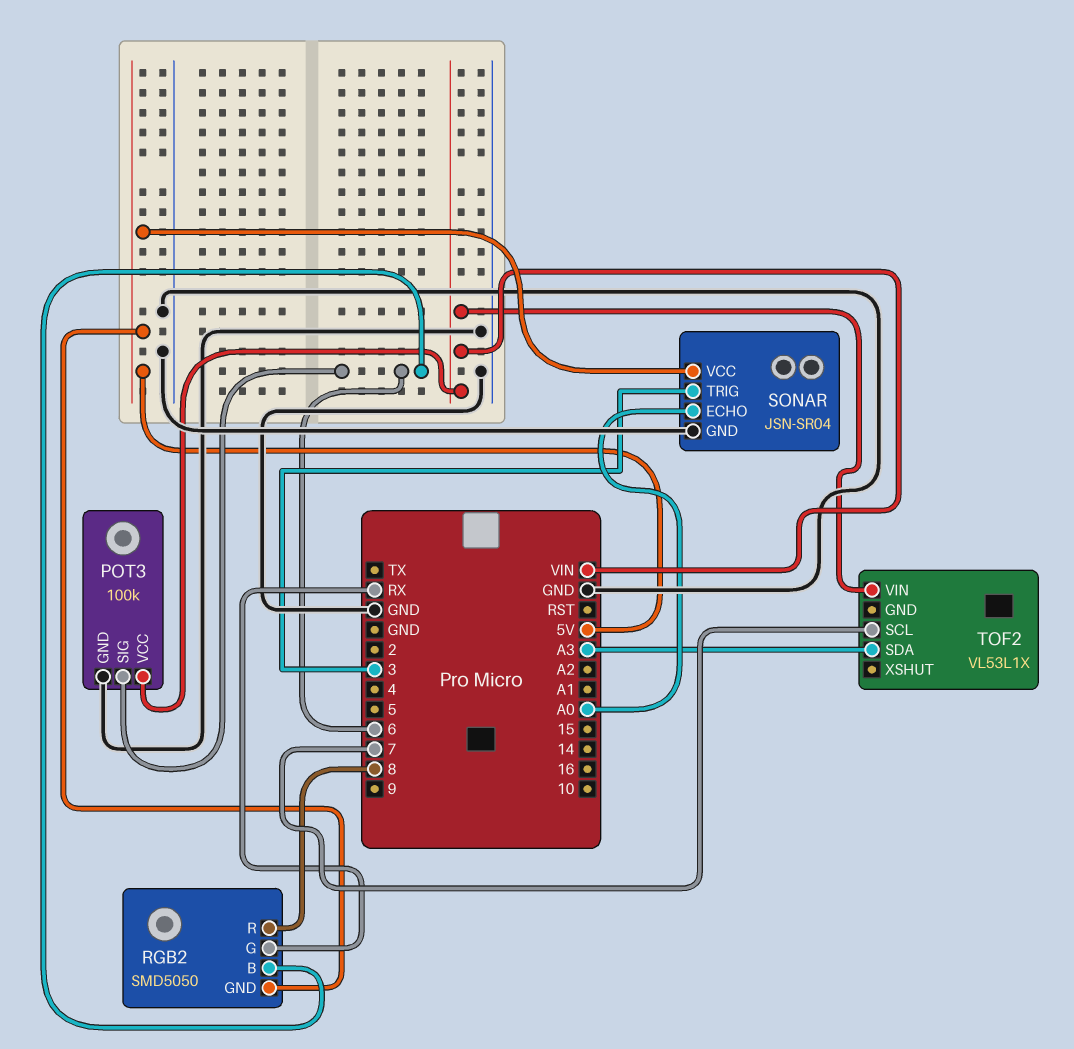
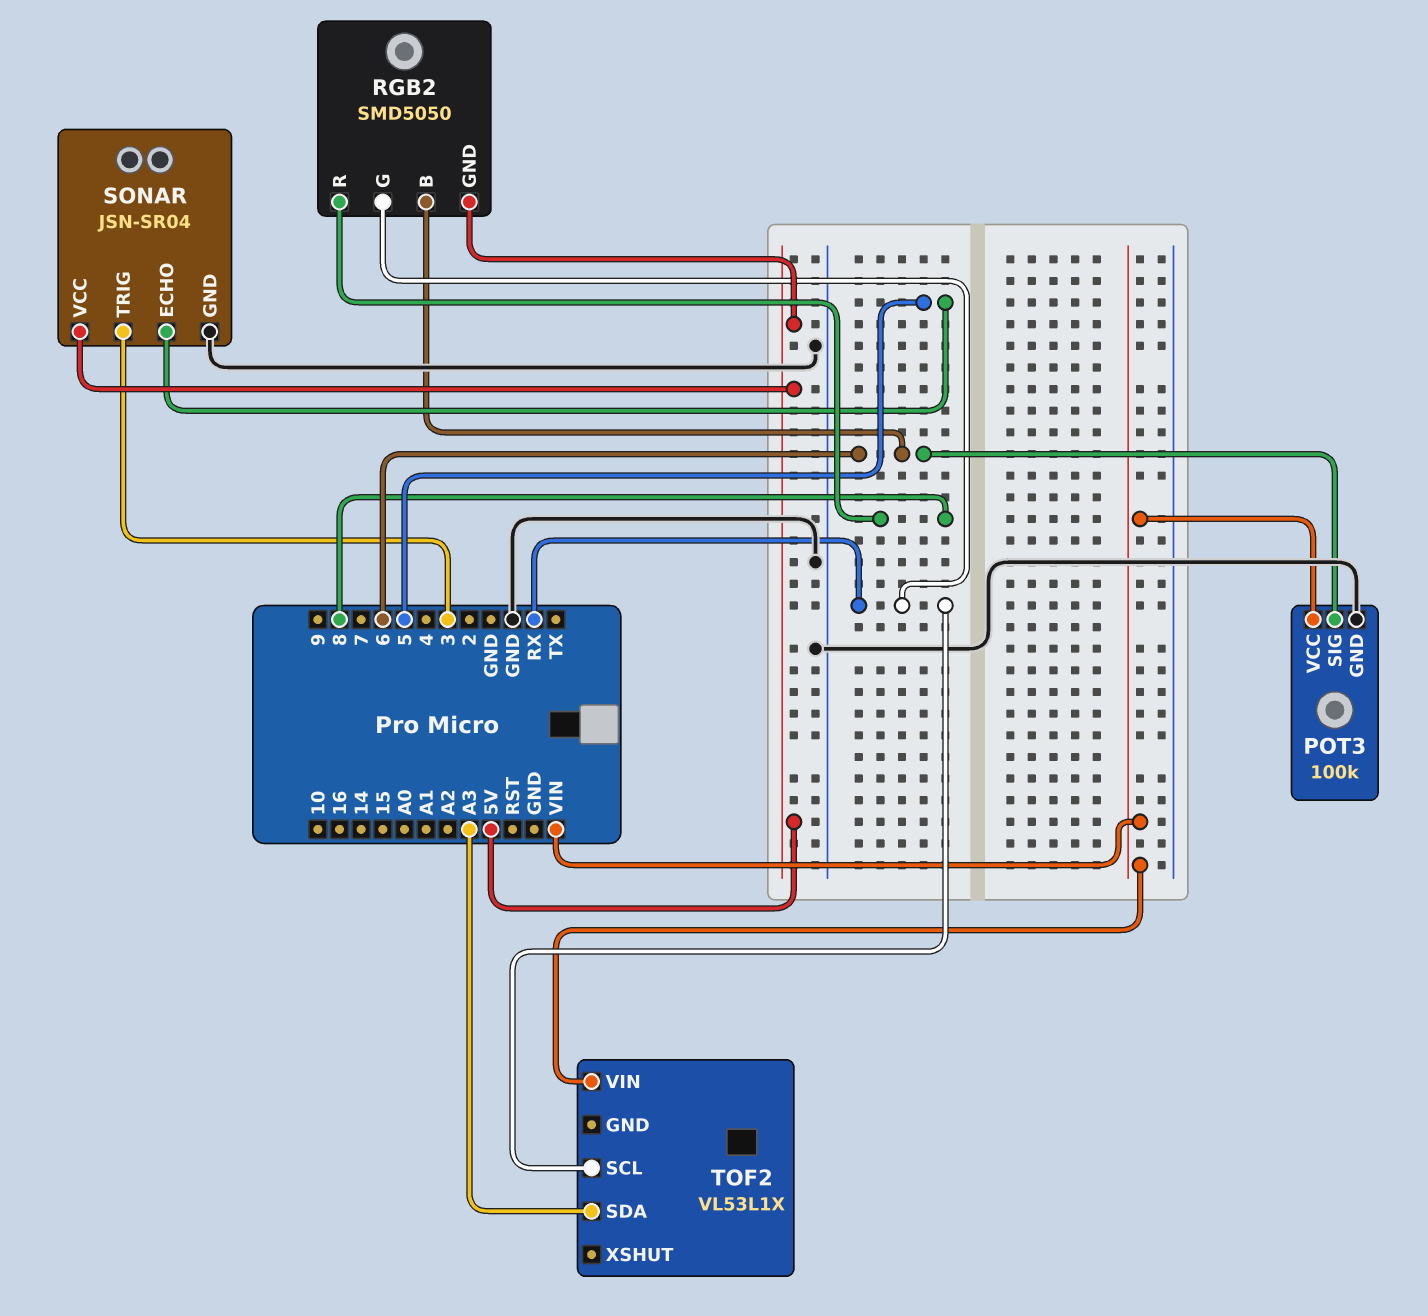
SONAR pin ECHO: A0 -> 5
TOF2 pin SCL: 7 -> RX

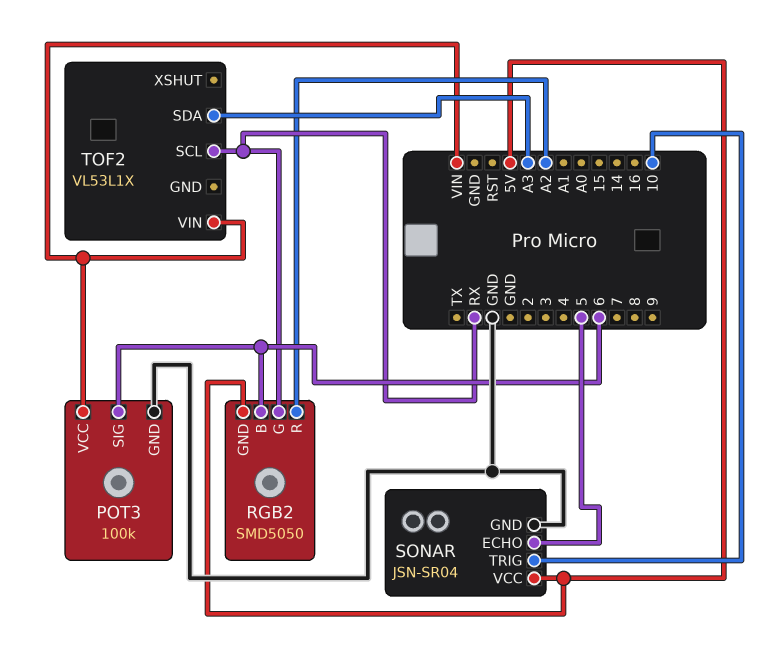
RGB2 pin R: 8 -> A2
SONAR pin TRIG: 3 -> 10

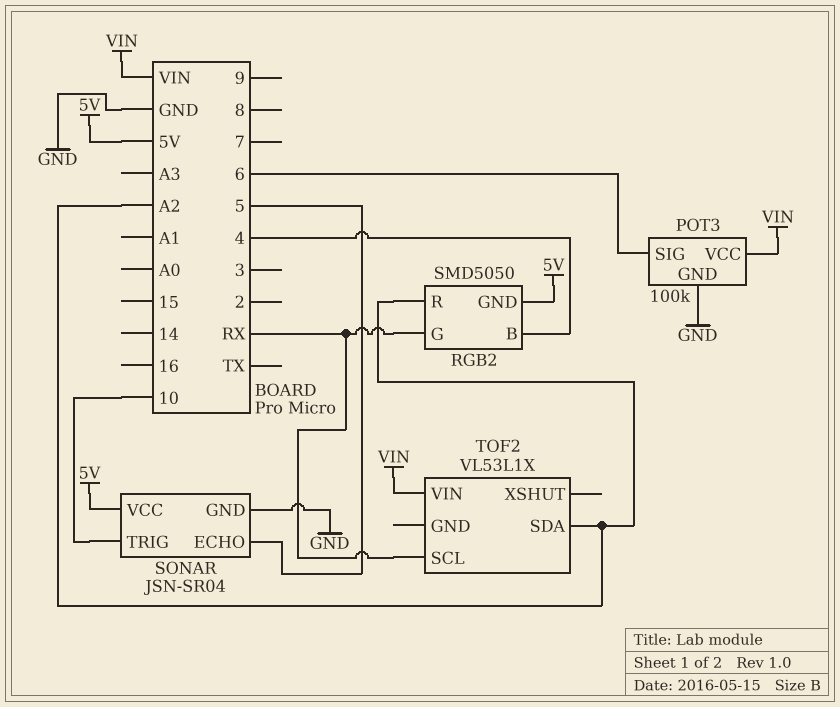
RGB2 pin B: 6 -> 4
TOF2 pin SDA: A3 -> A2

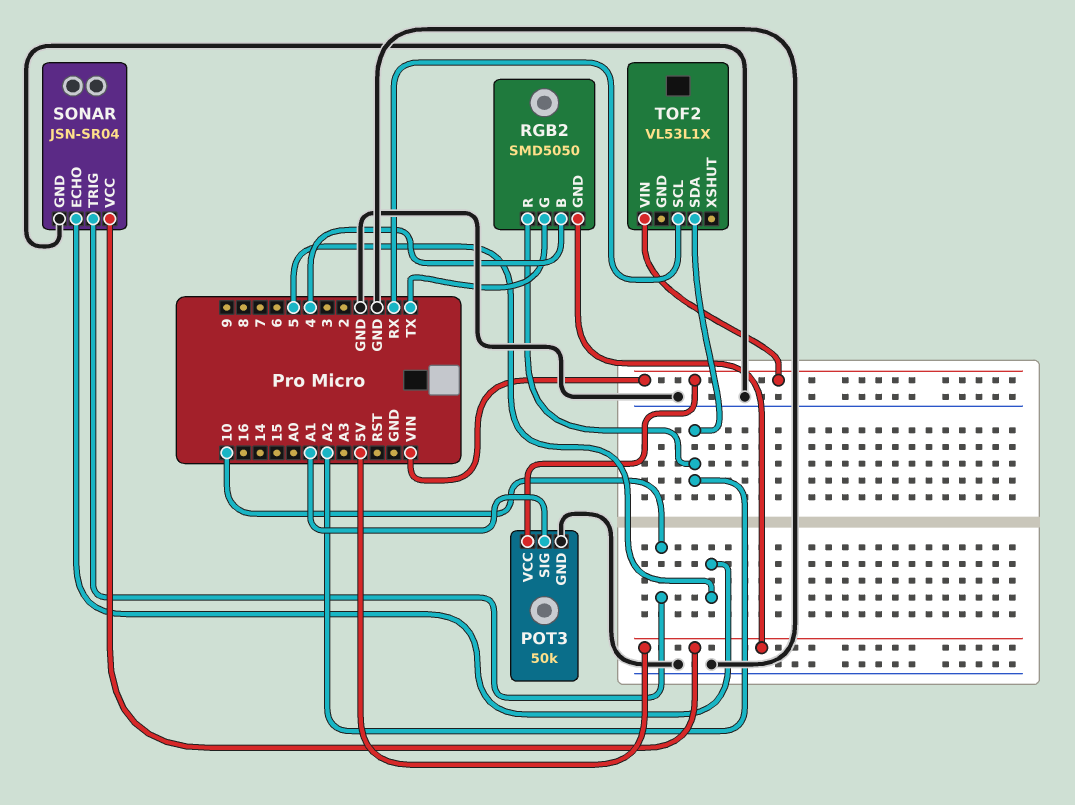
POT3: 100k -> 50k
POT3 pin SIG: 6 -> A1
RGB2 pin G: RX -> TX

